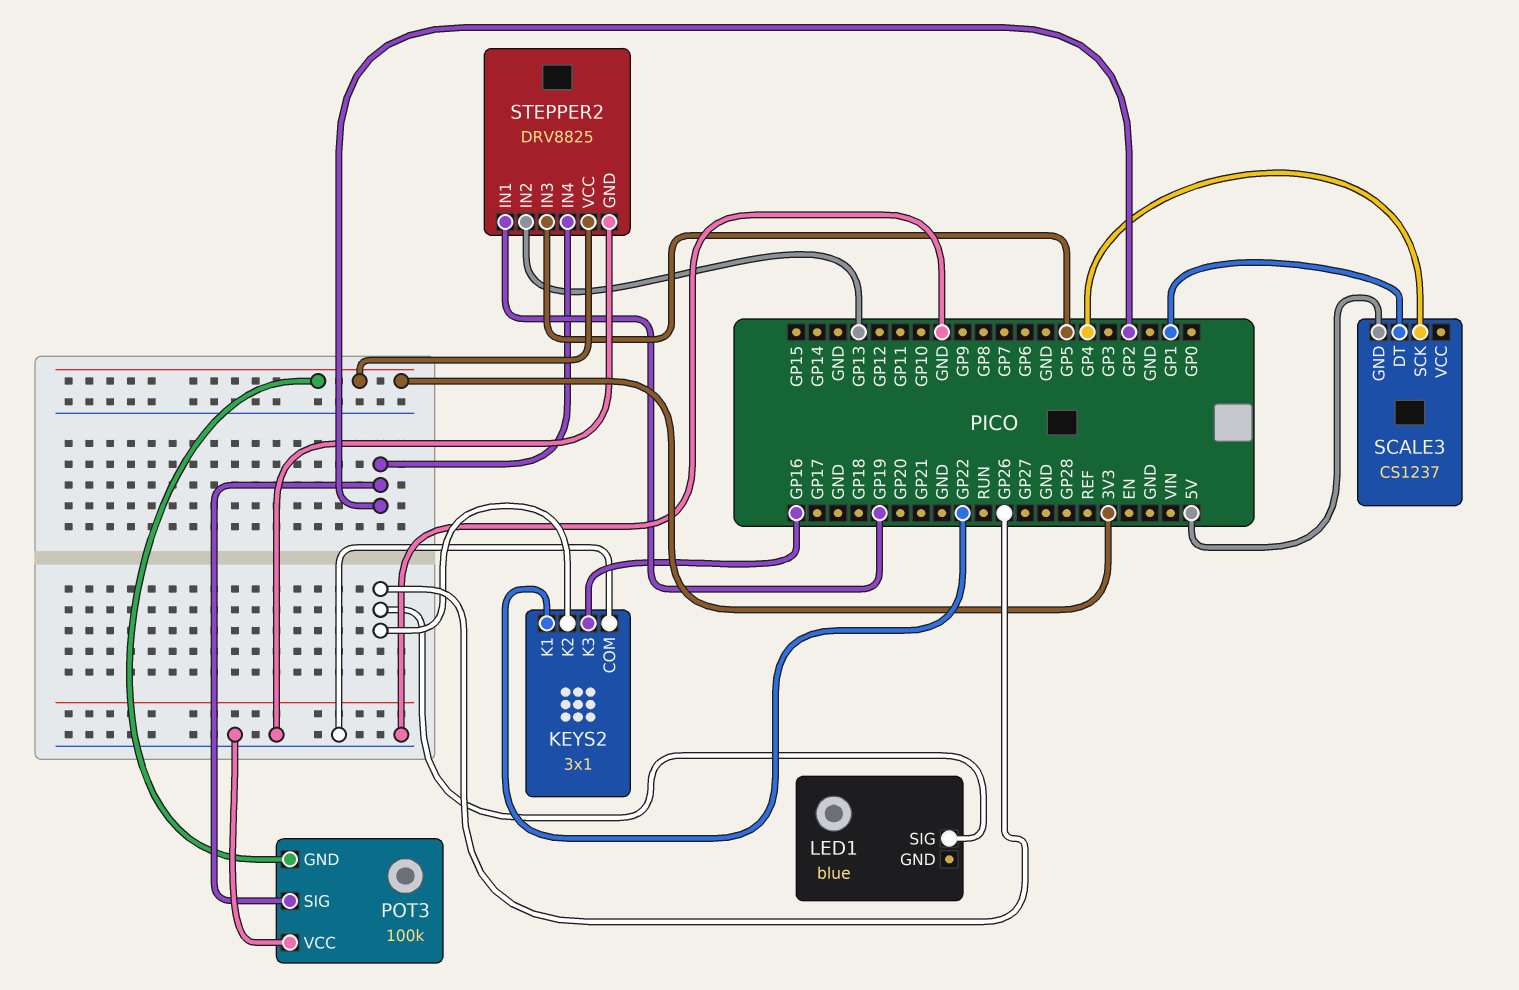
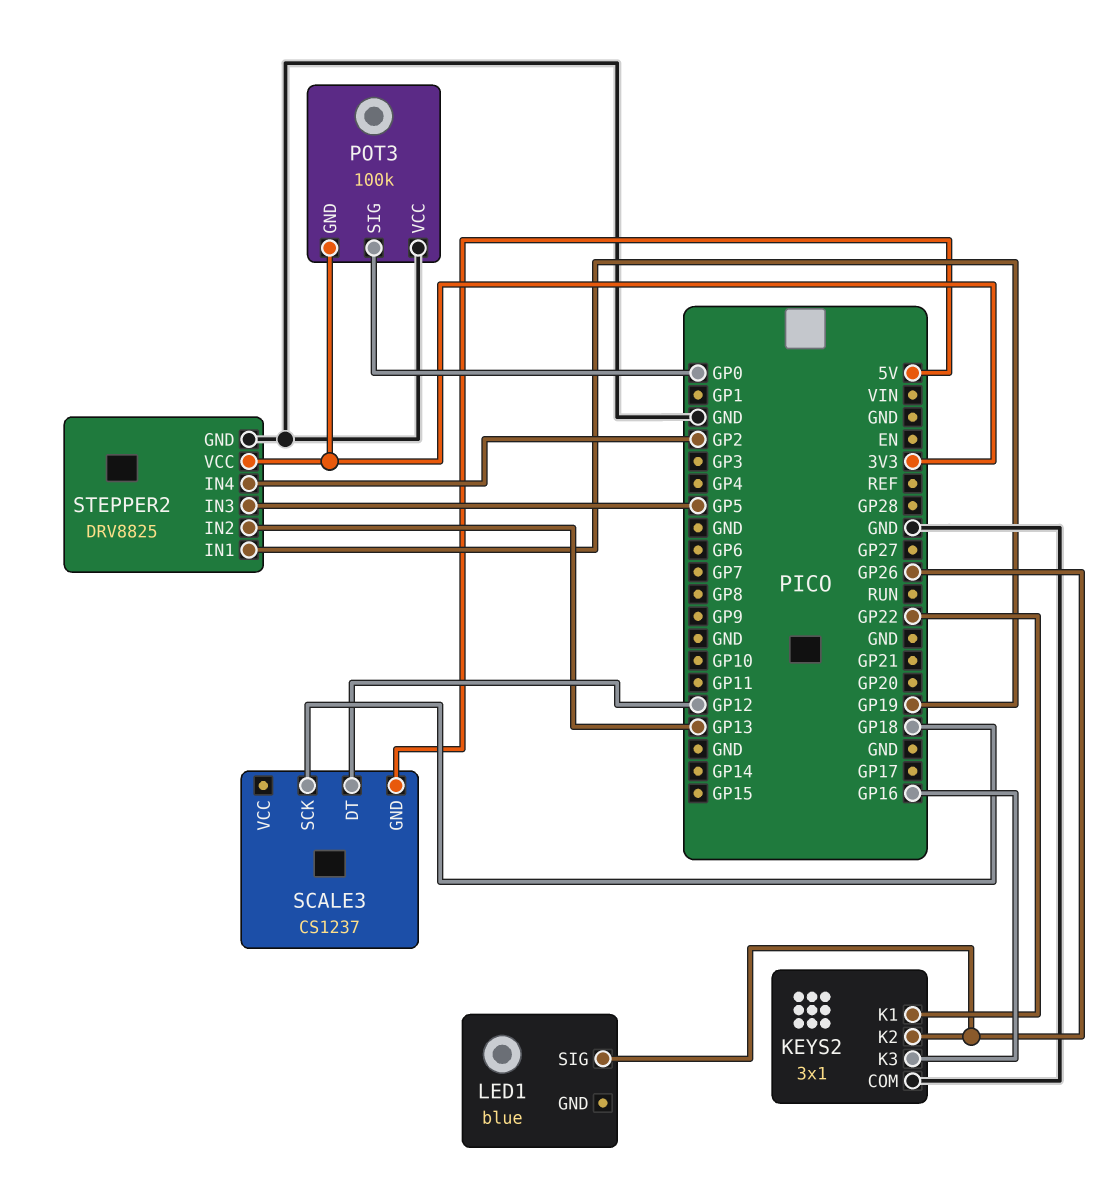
POT3 pin SIG: GP2 -> GP0
SCALE3 pin DT: GP1 -> GP12
SCALE3 pin SCK: GP4 -> GP18

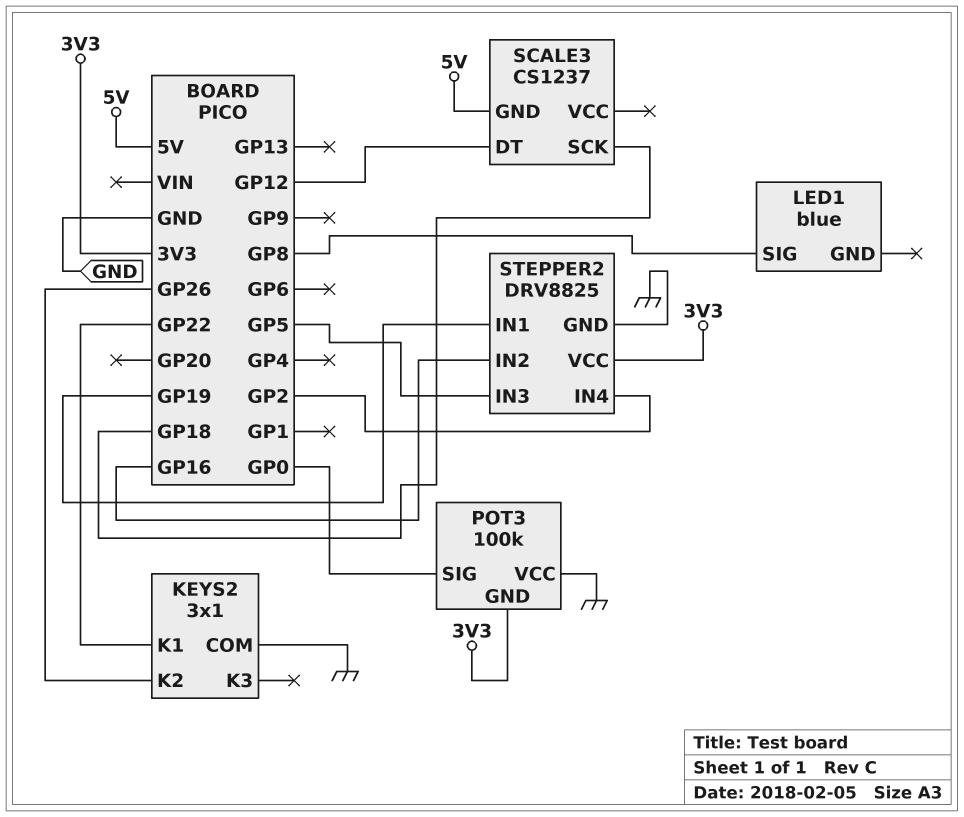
KEYS2 pin K3: GP16 -> none
LED1 pin SIG: GP26 -> GP8
STEPPER2 pin IN2: GP13 -> GP16

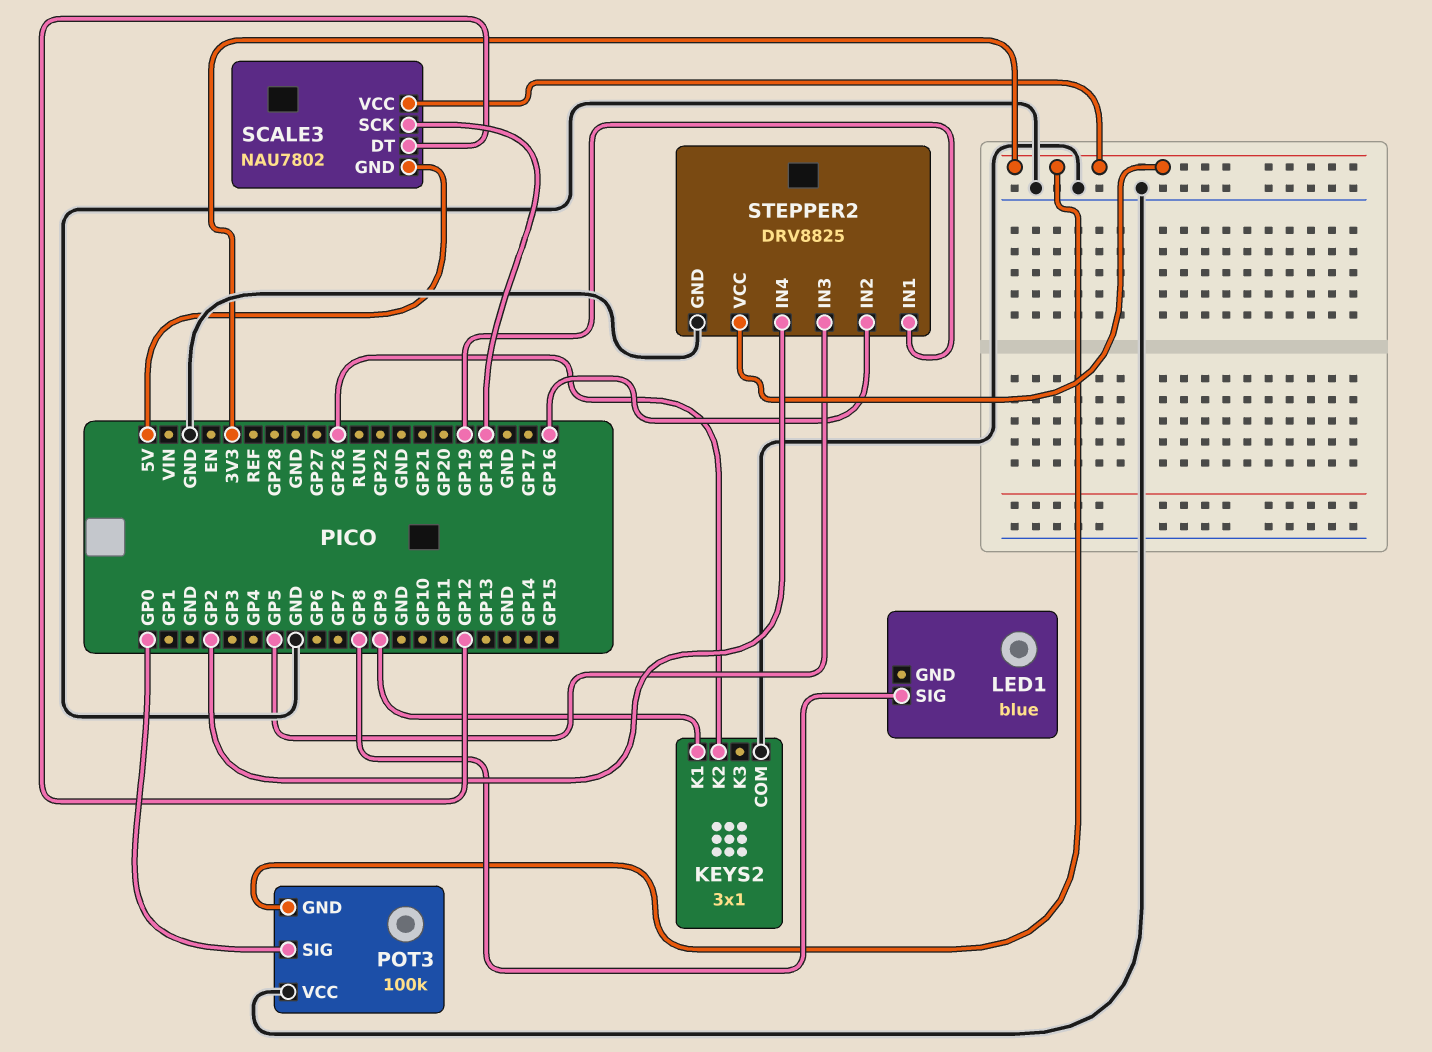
KEYS2 pin K1: GP22 -> GP9
SCALE3: CS1237 -> NAU7802
SCALE3 pin VCC: none -> 3V3

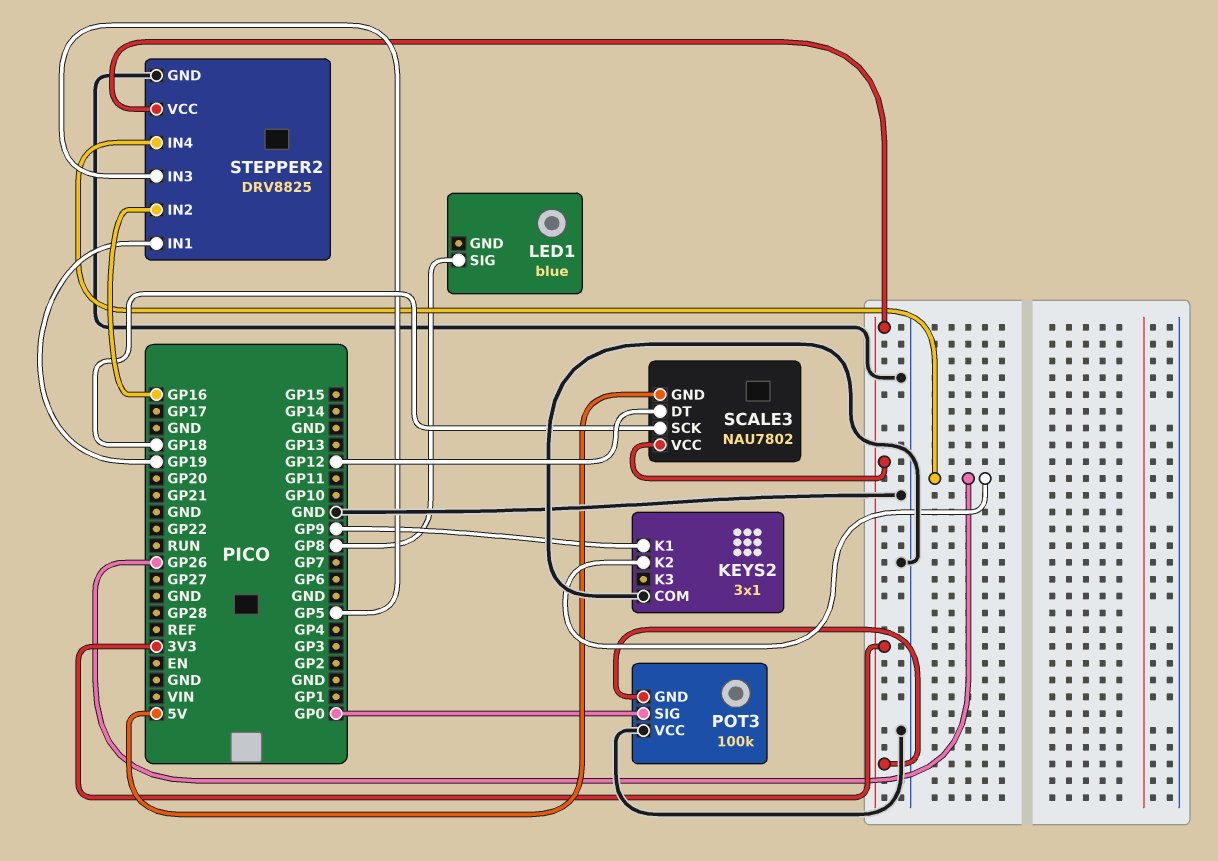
STEPPER2 pin IN4: GP2 -> GP26

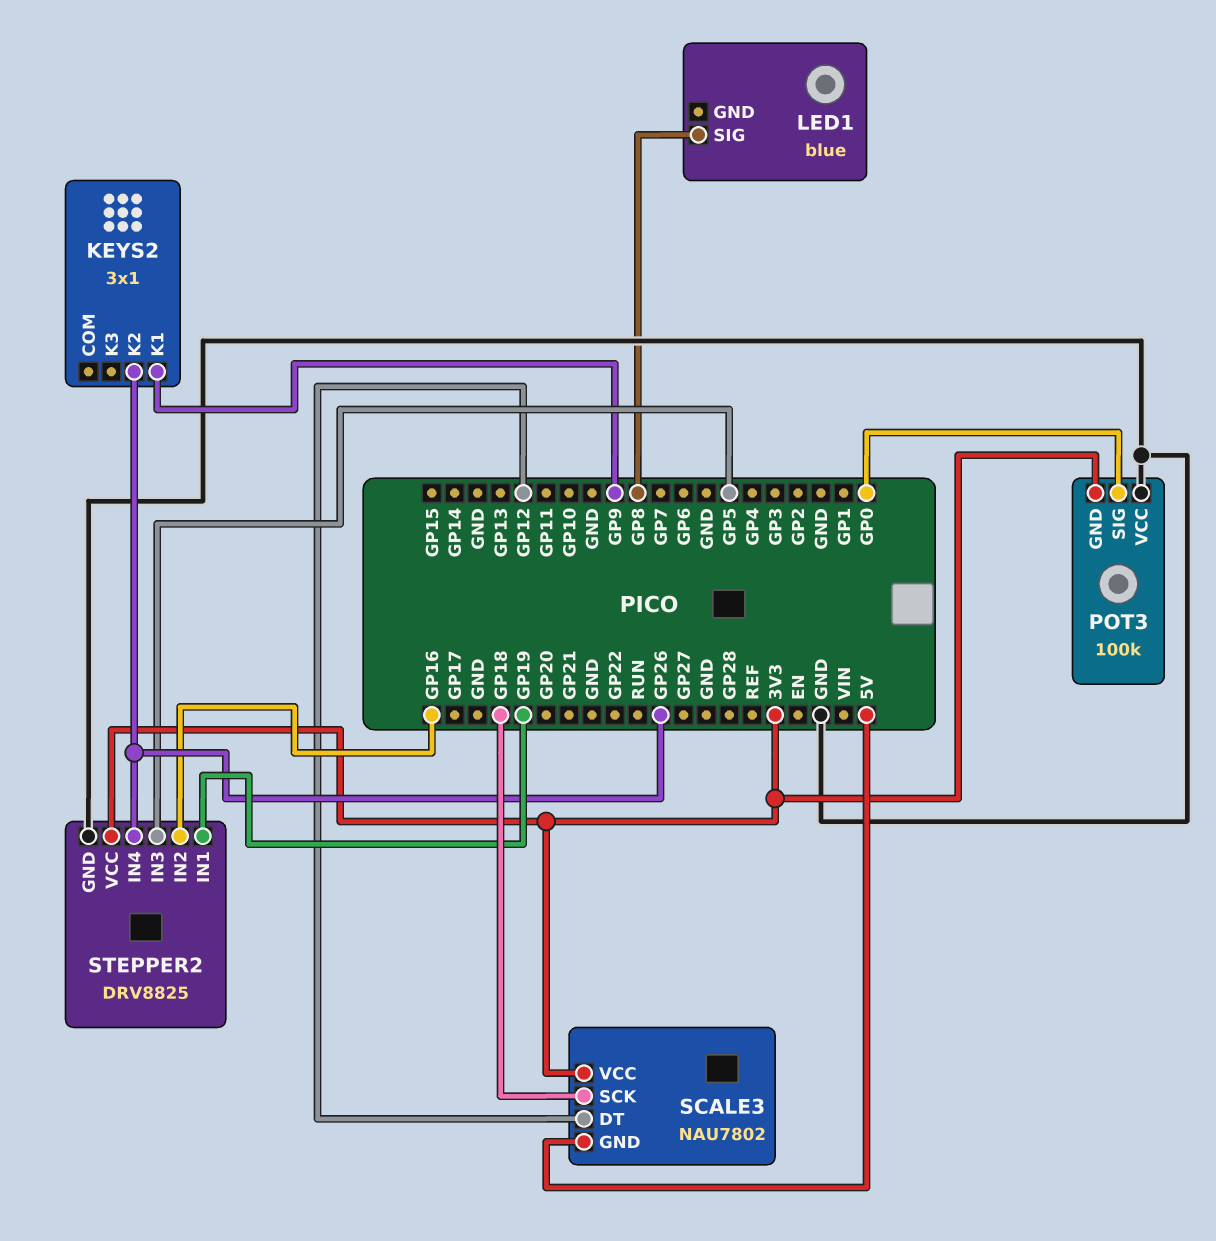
KEYS2 pin COM: GND -> none

